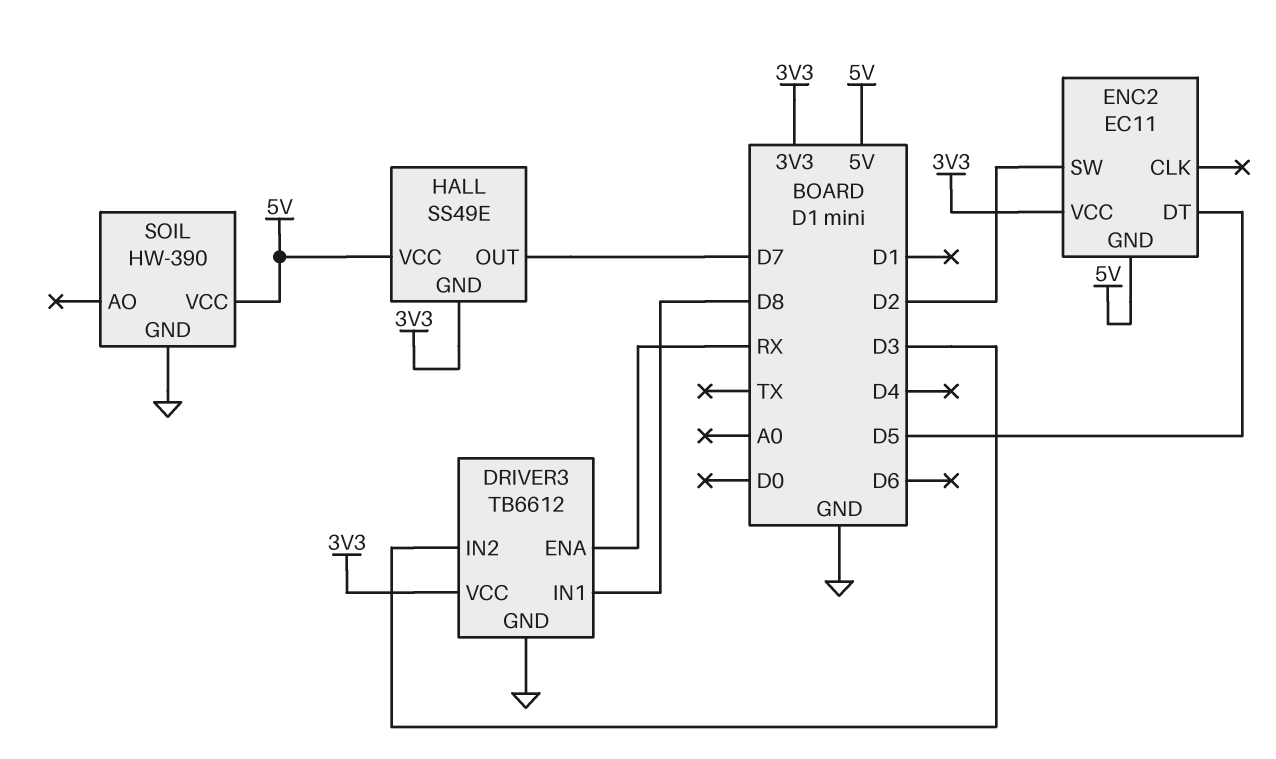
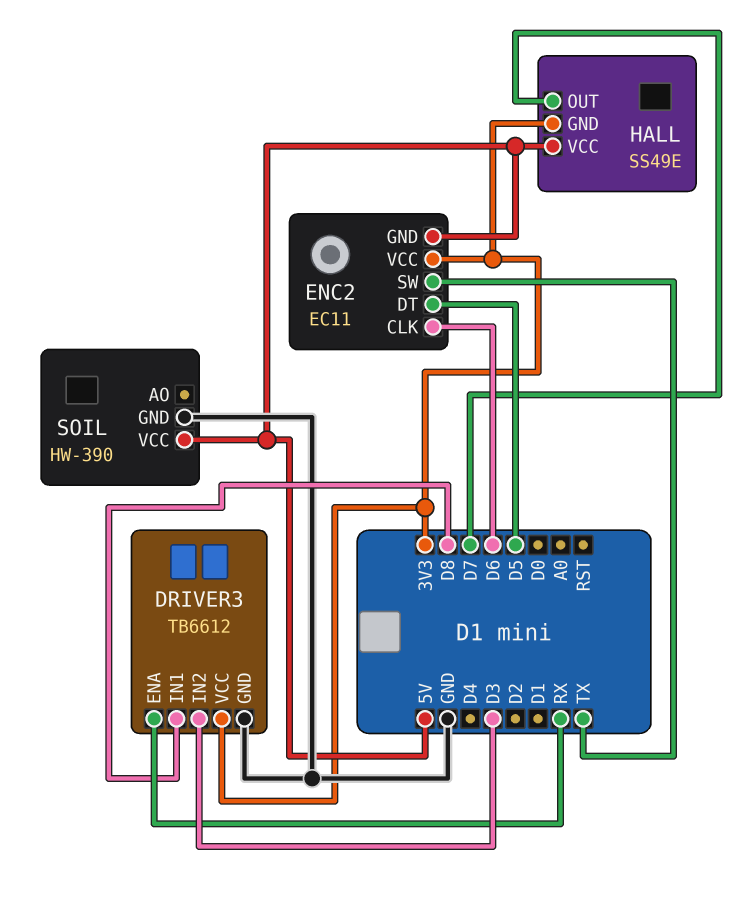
ENC2 pin CLK: none -> D6
ENC2 pin SW: D2 -> TX

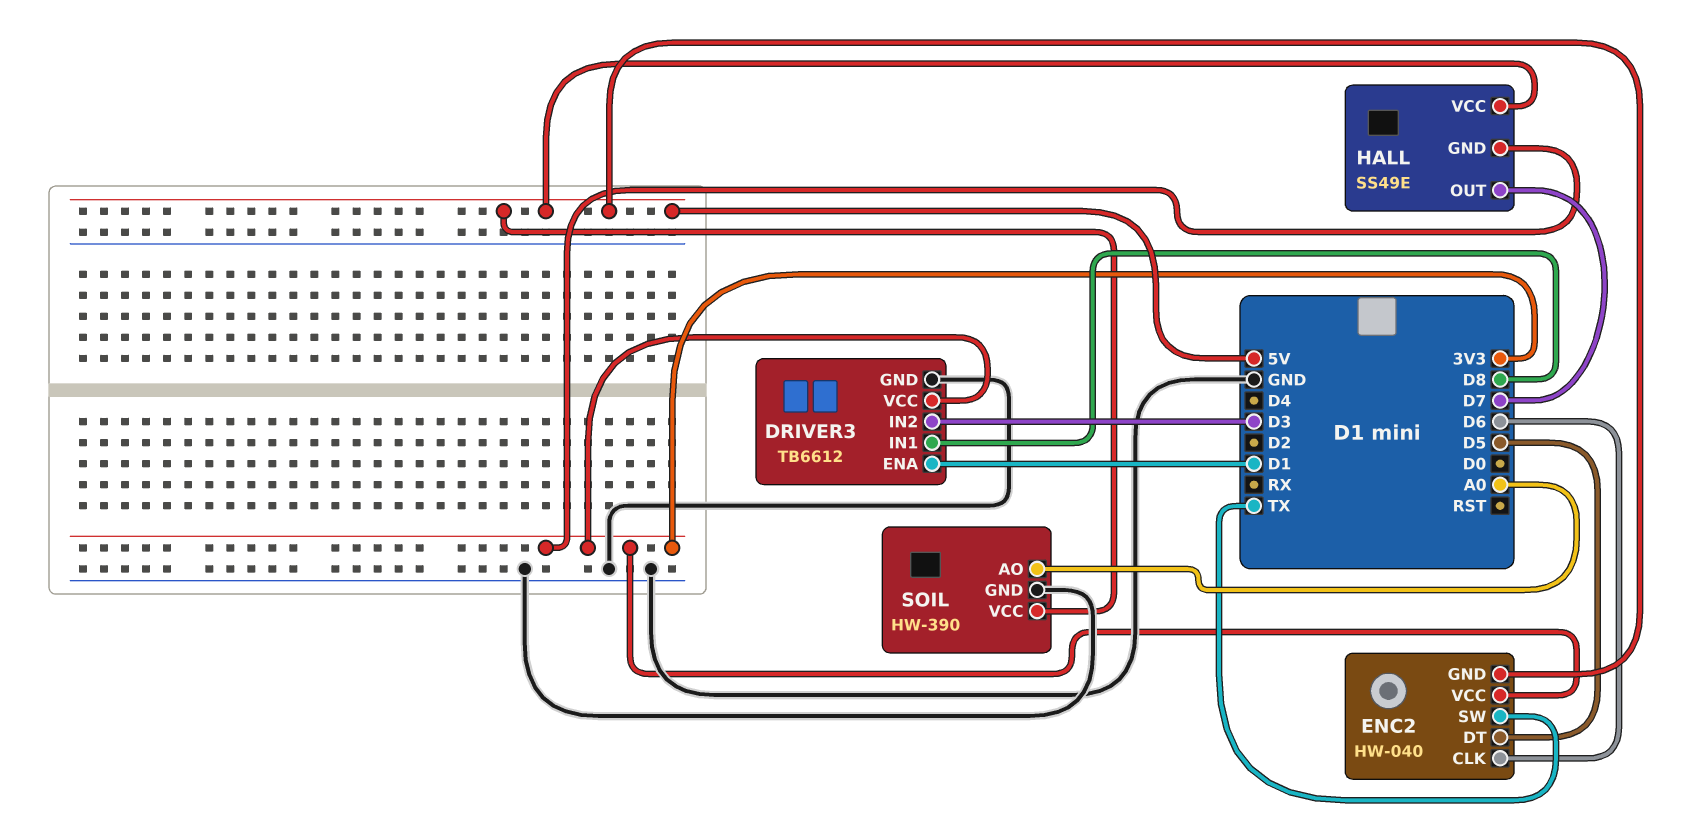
DRIVER3 pin ENA: RX -> D1
ENC2: EC11 -> HW-040
SOIL pin AO: none -> A0

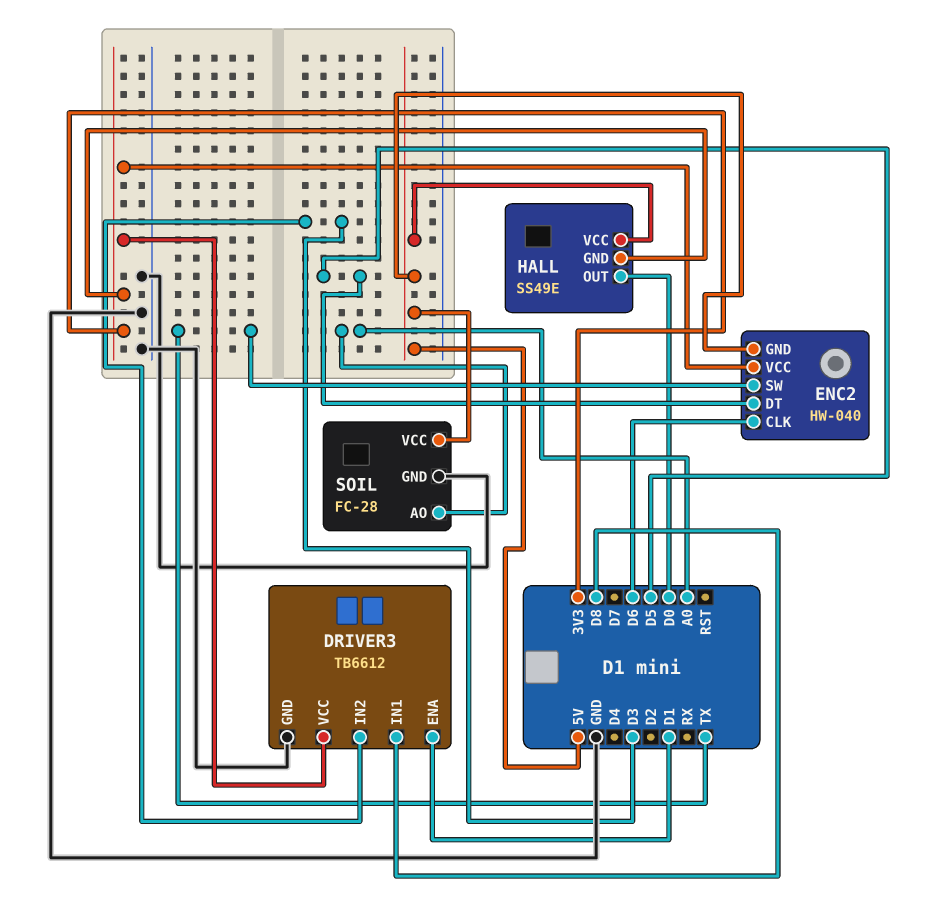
HALL pin OUT: D7 -> D0
SOIL: HW-390 -> FC-28

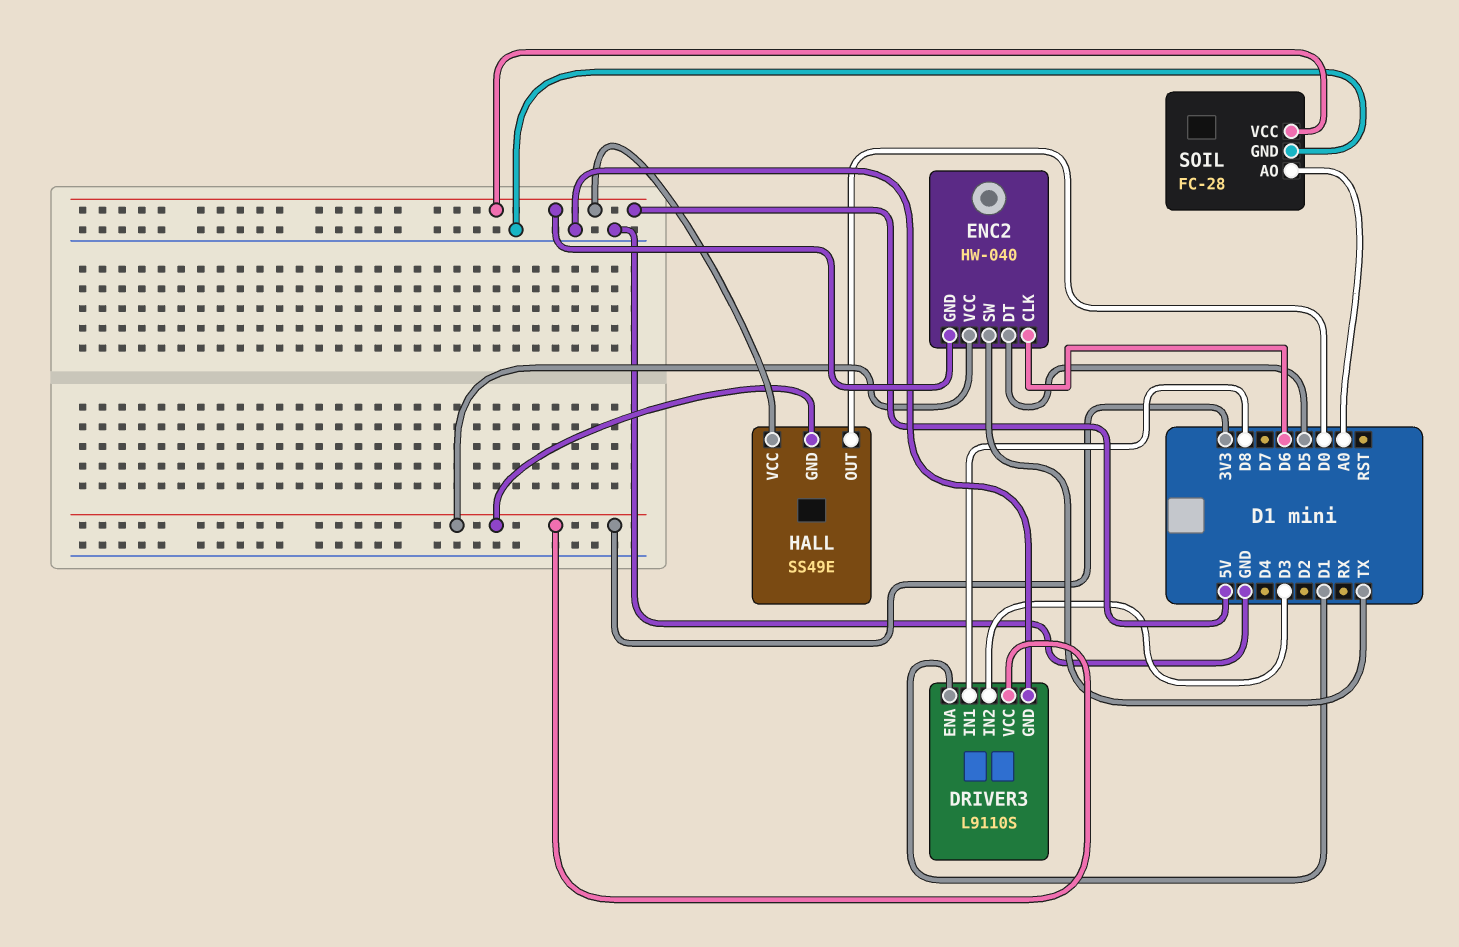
DRIVER3: TB6612 -> L9110S

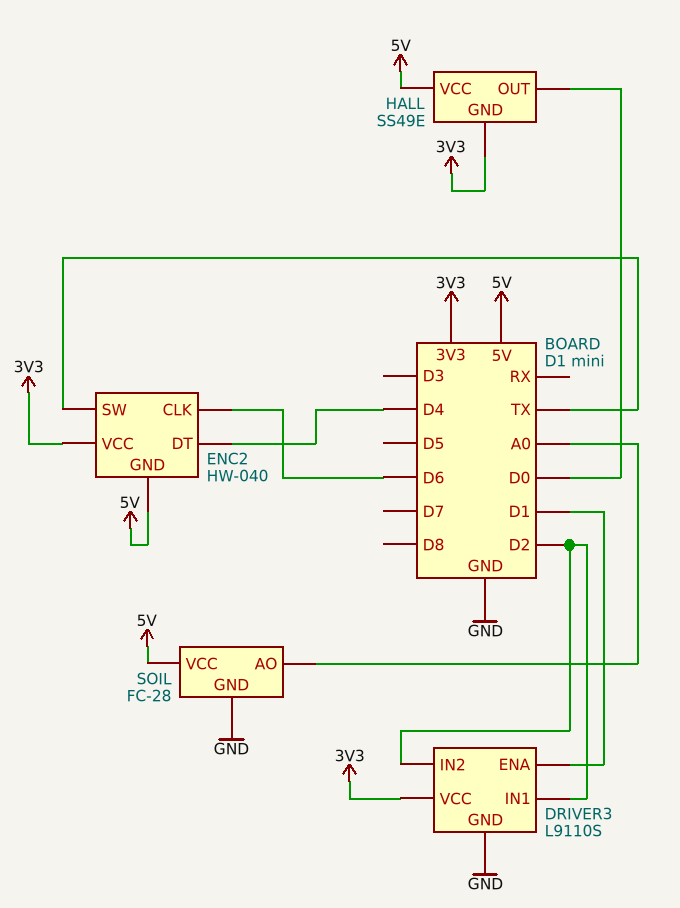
DRIVER3 pin IN1: D8 -> D2
DRIVER3 pin IN2: D3 -> D2
ENC2 pin DT: D5 -> D4

